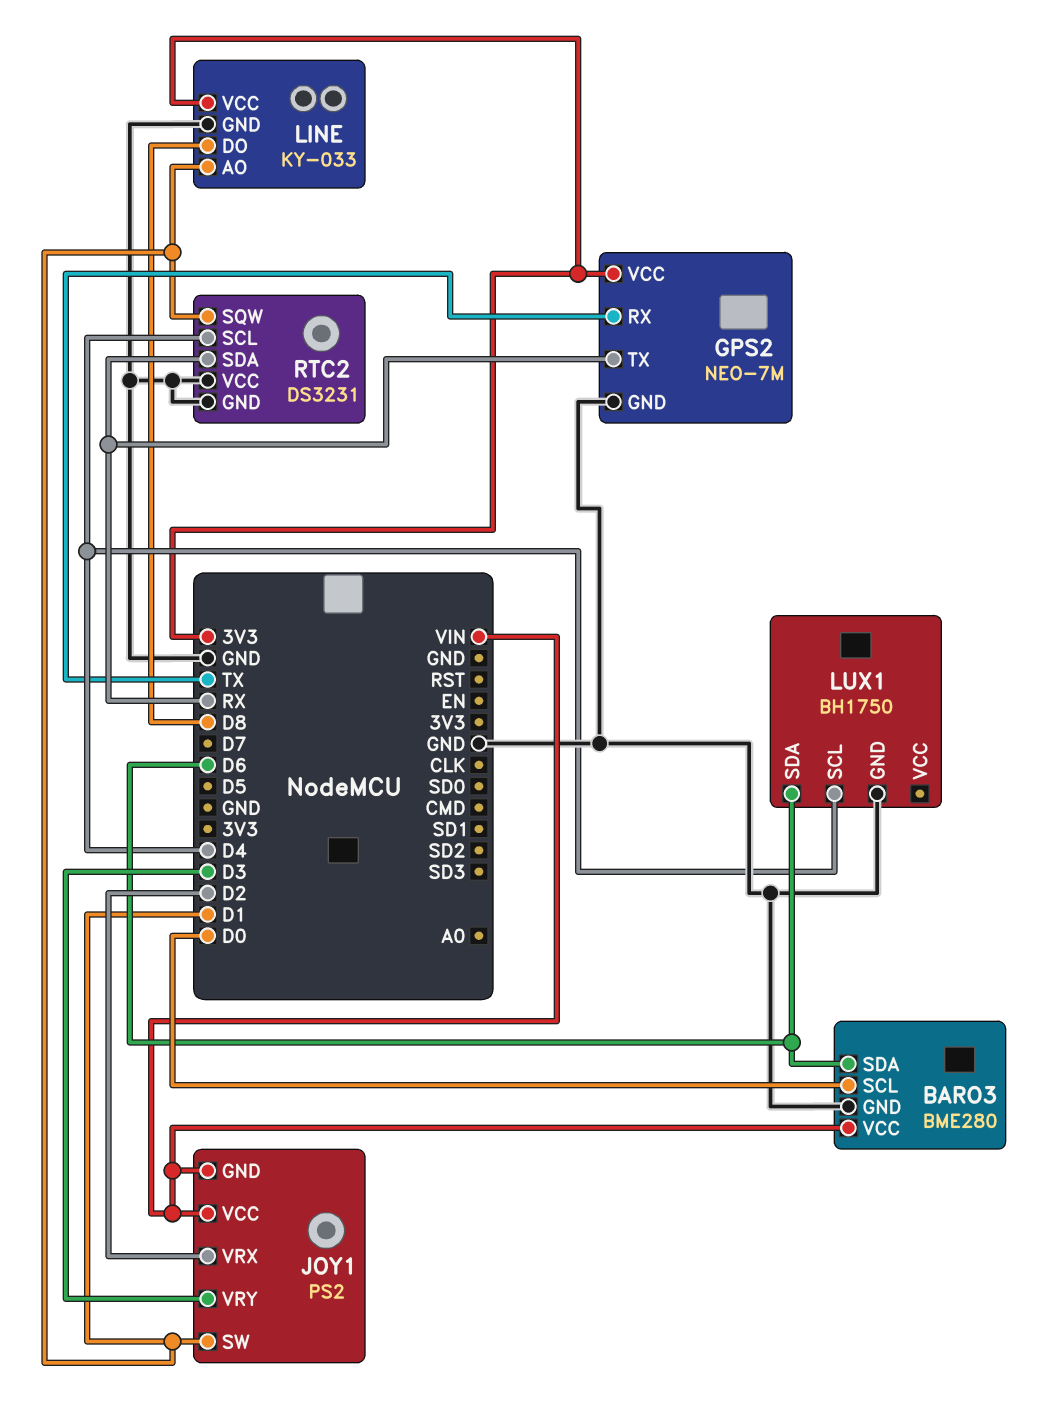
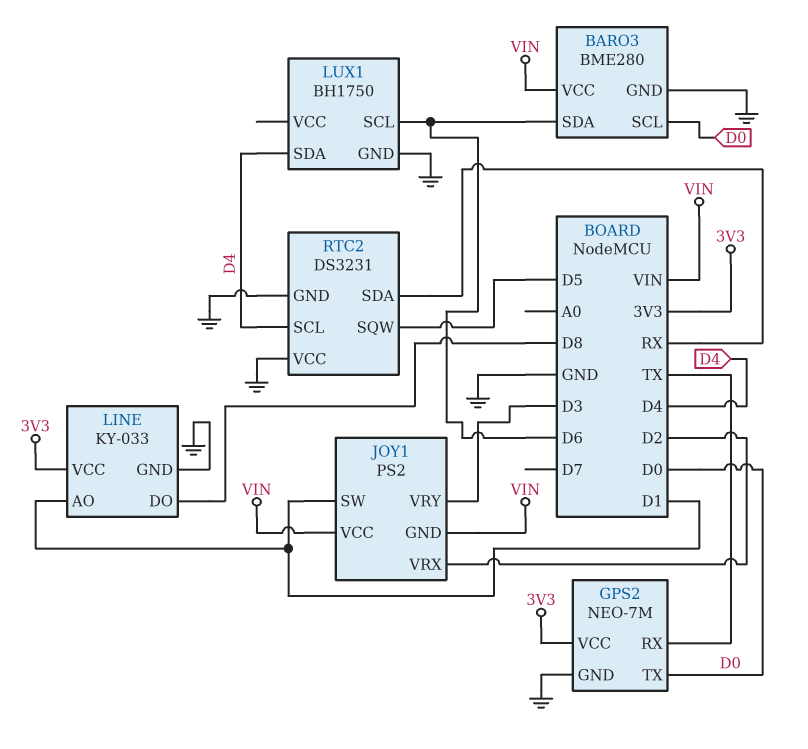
GPS2 pin TX: RX -> D0
LUX1 pin SCL: D4 -> D6
LUX1 pin SDA: D6 -> D4
RTC2 pin SQW: D1 -> D5

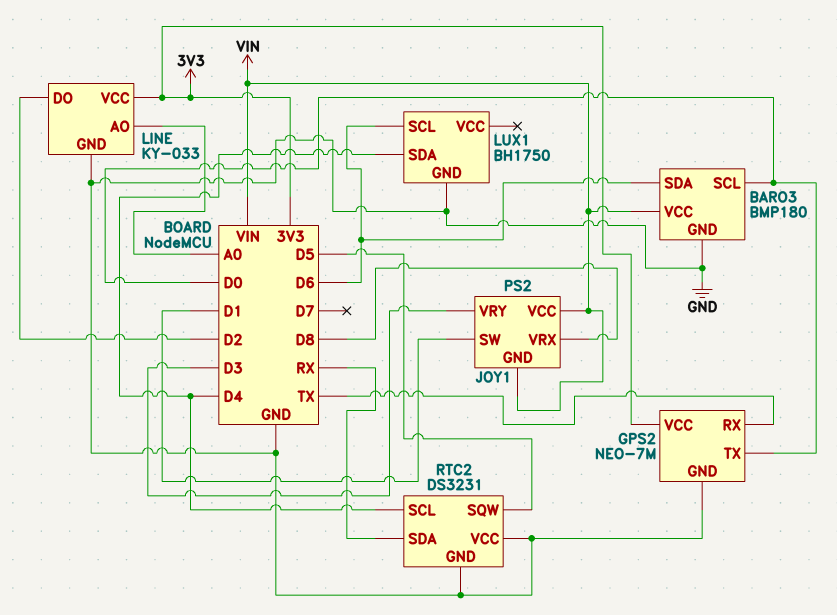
BARO3: BME280 -> BMP180
JOY1 pin VRX: D2 -> D8
LINE pin AO: D1 -> A0
LINE pin DO: D8 -> D2

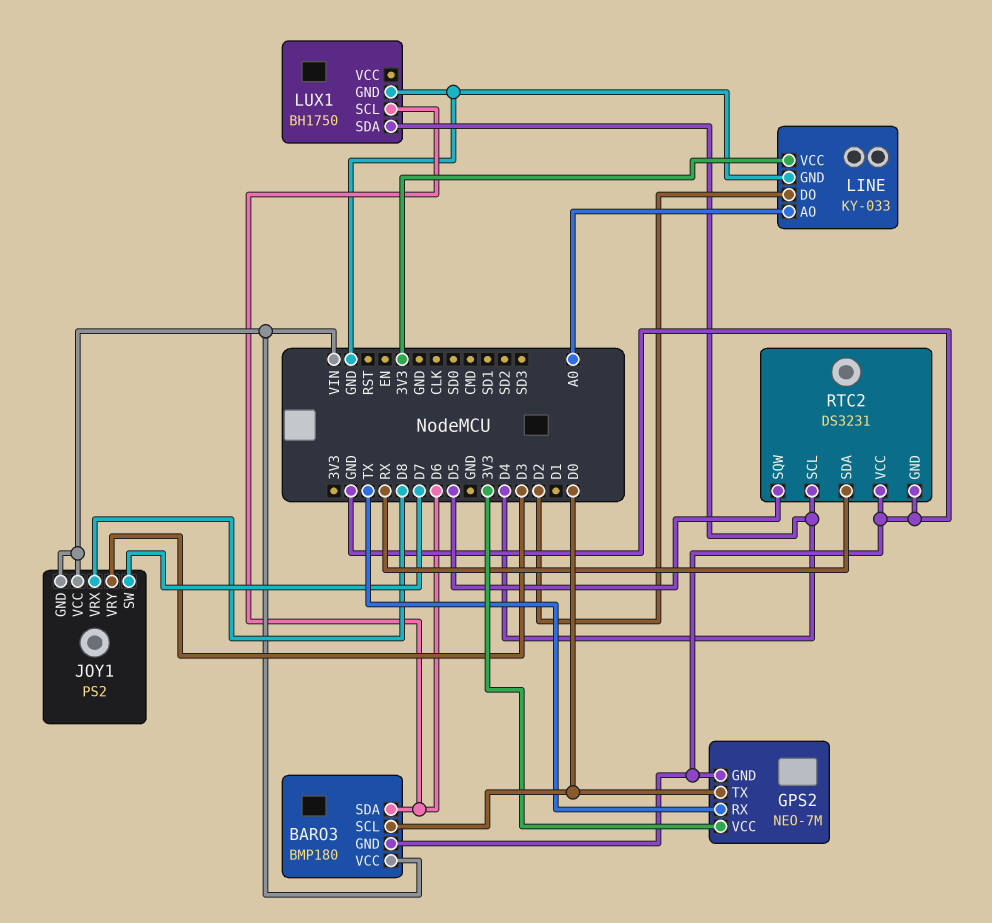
JOY1 pin SW: D1 -> D7

